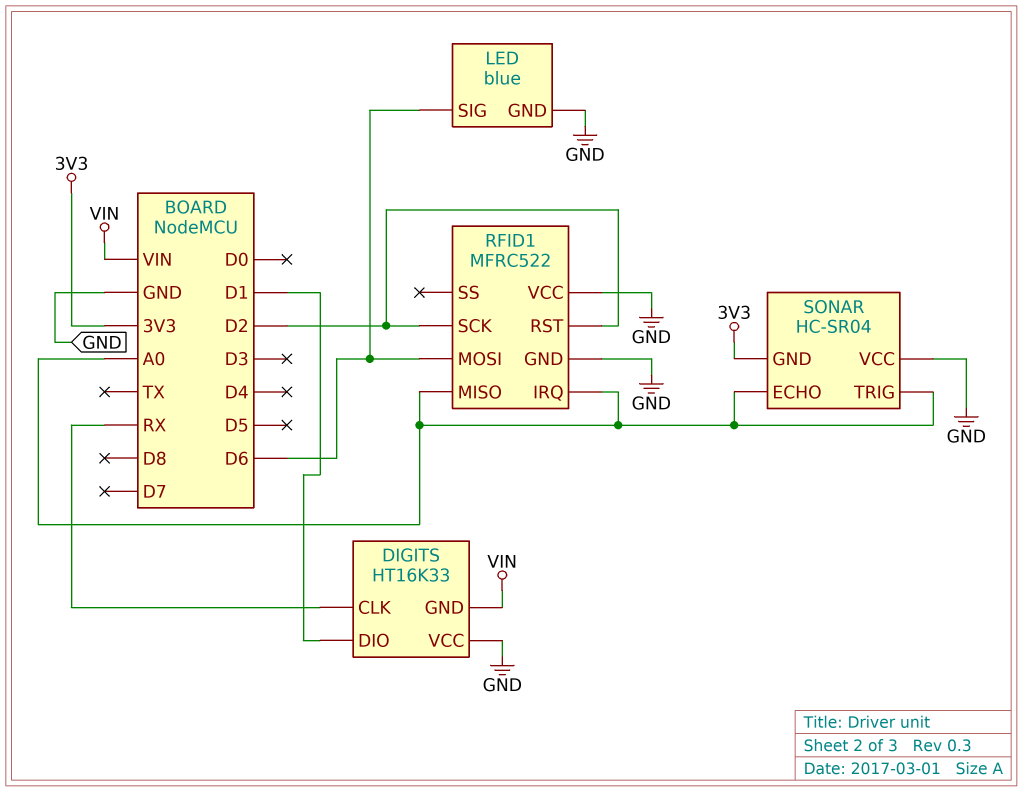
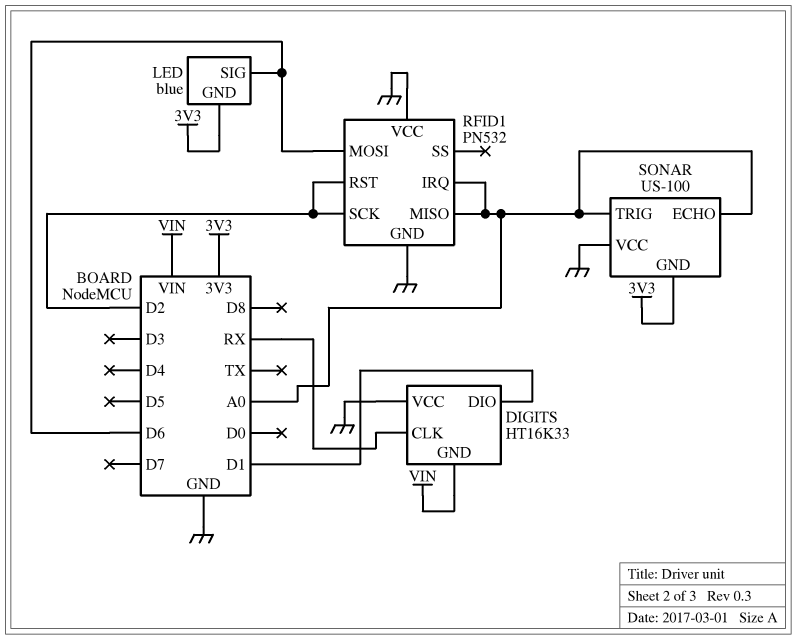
LED pin GND: GND -> 3V3
RFID1: MFRC522 -> PN532
SONAR: HC-SR04 -> US-100

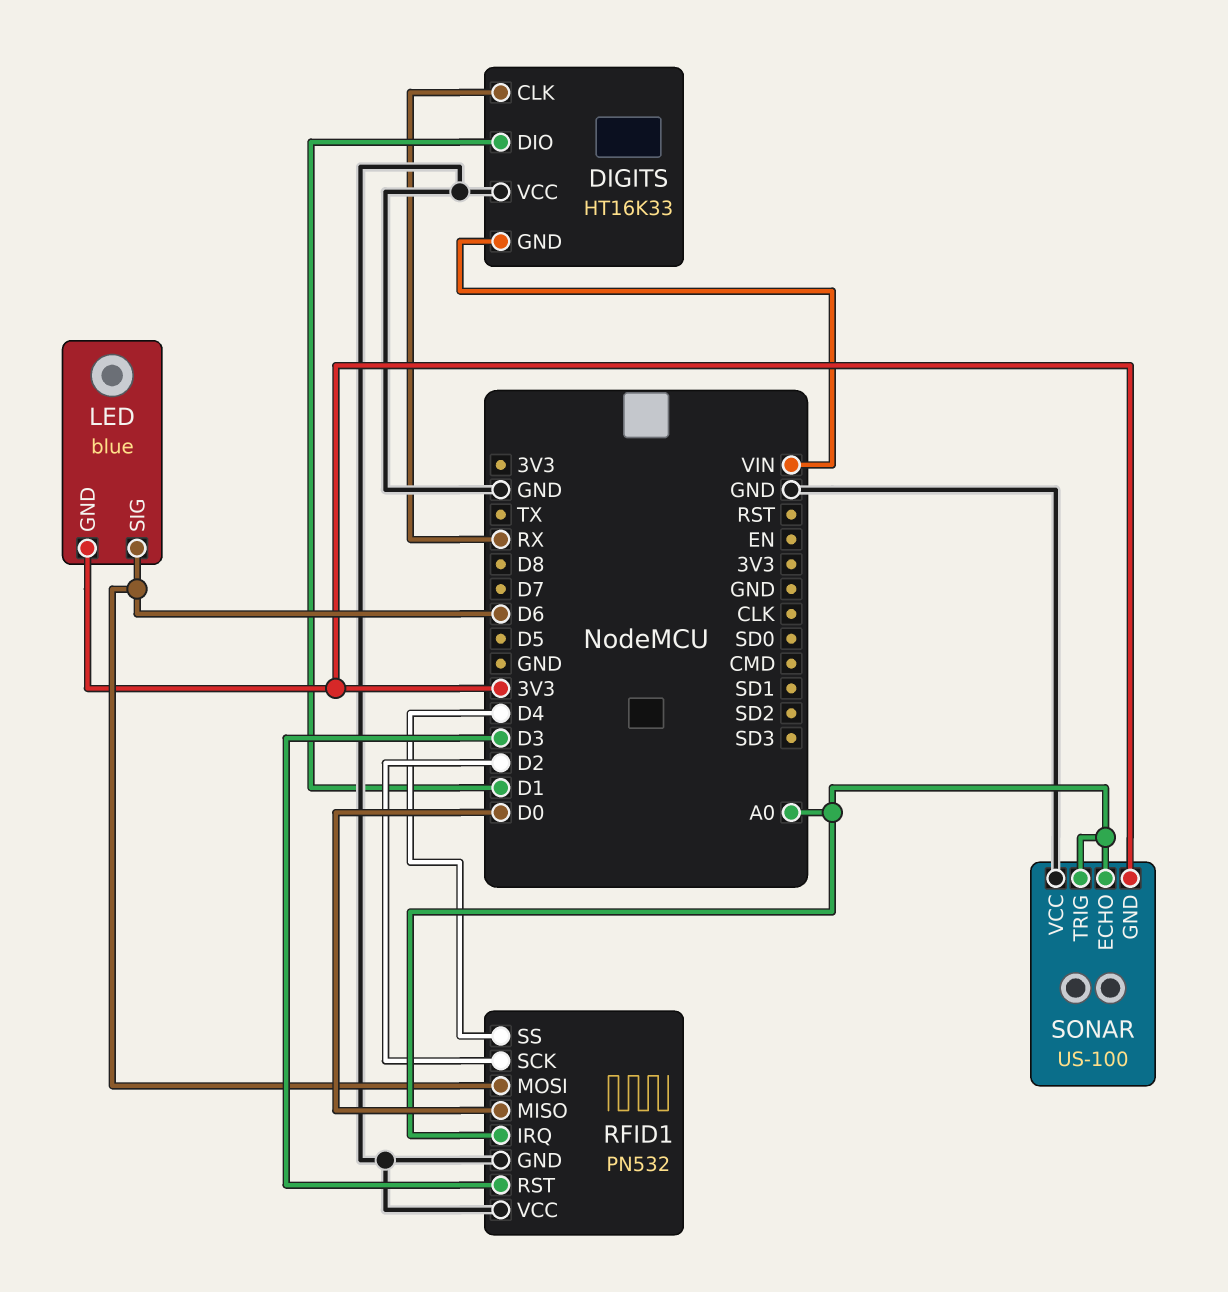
RFID1 pin MISO: A0 -> D0
RFID1 pin RST: D2 -> D3
RFID1 pin SS: none -> D4

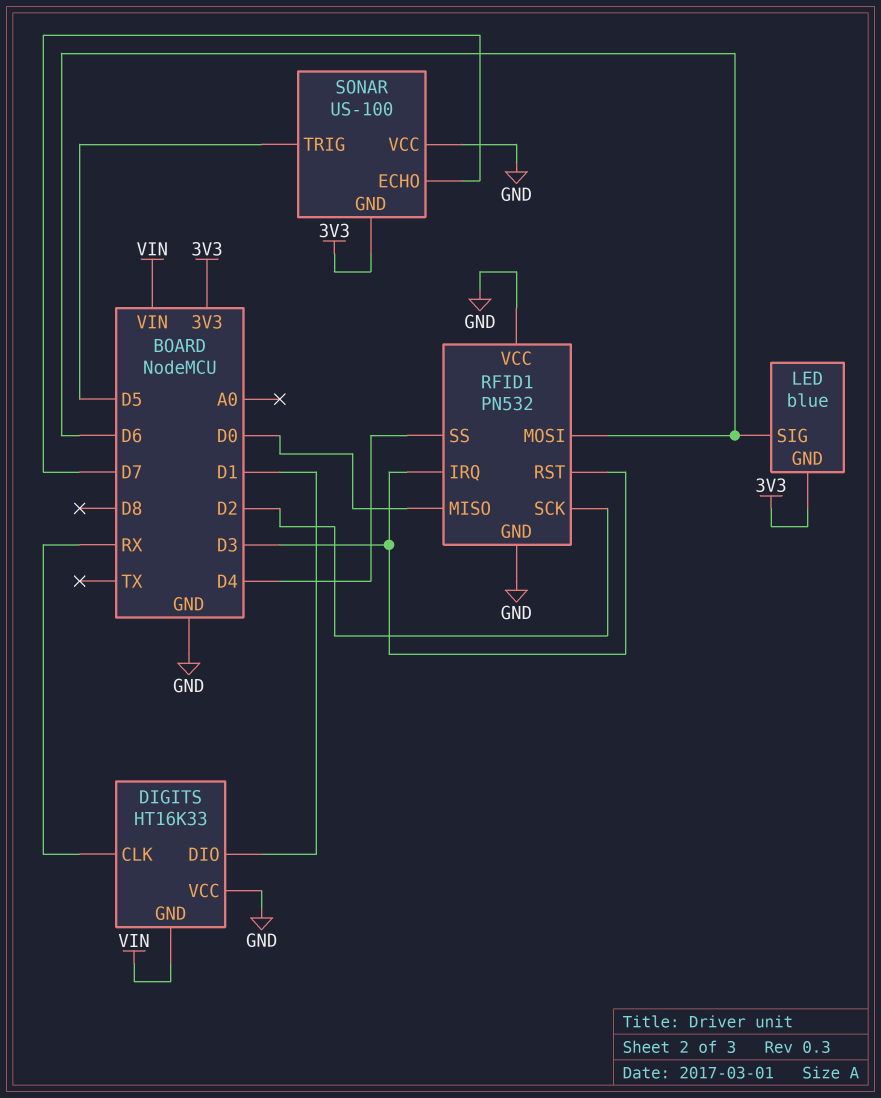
RFID1 pin IRQ: A0 -> D3
SONAR pin ECHO: A0 -> D7
SONAR pin TRIG: A0 -> D5

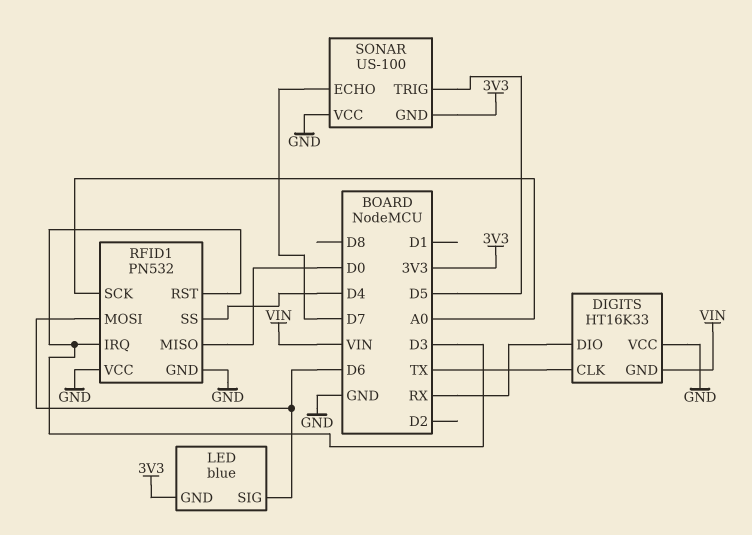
DIGITS pin CLK: RX -> TX
DIGITS pin DIO: D1 -> RX
RFID1 pin SCK: D2 -> A0

